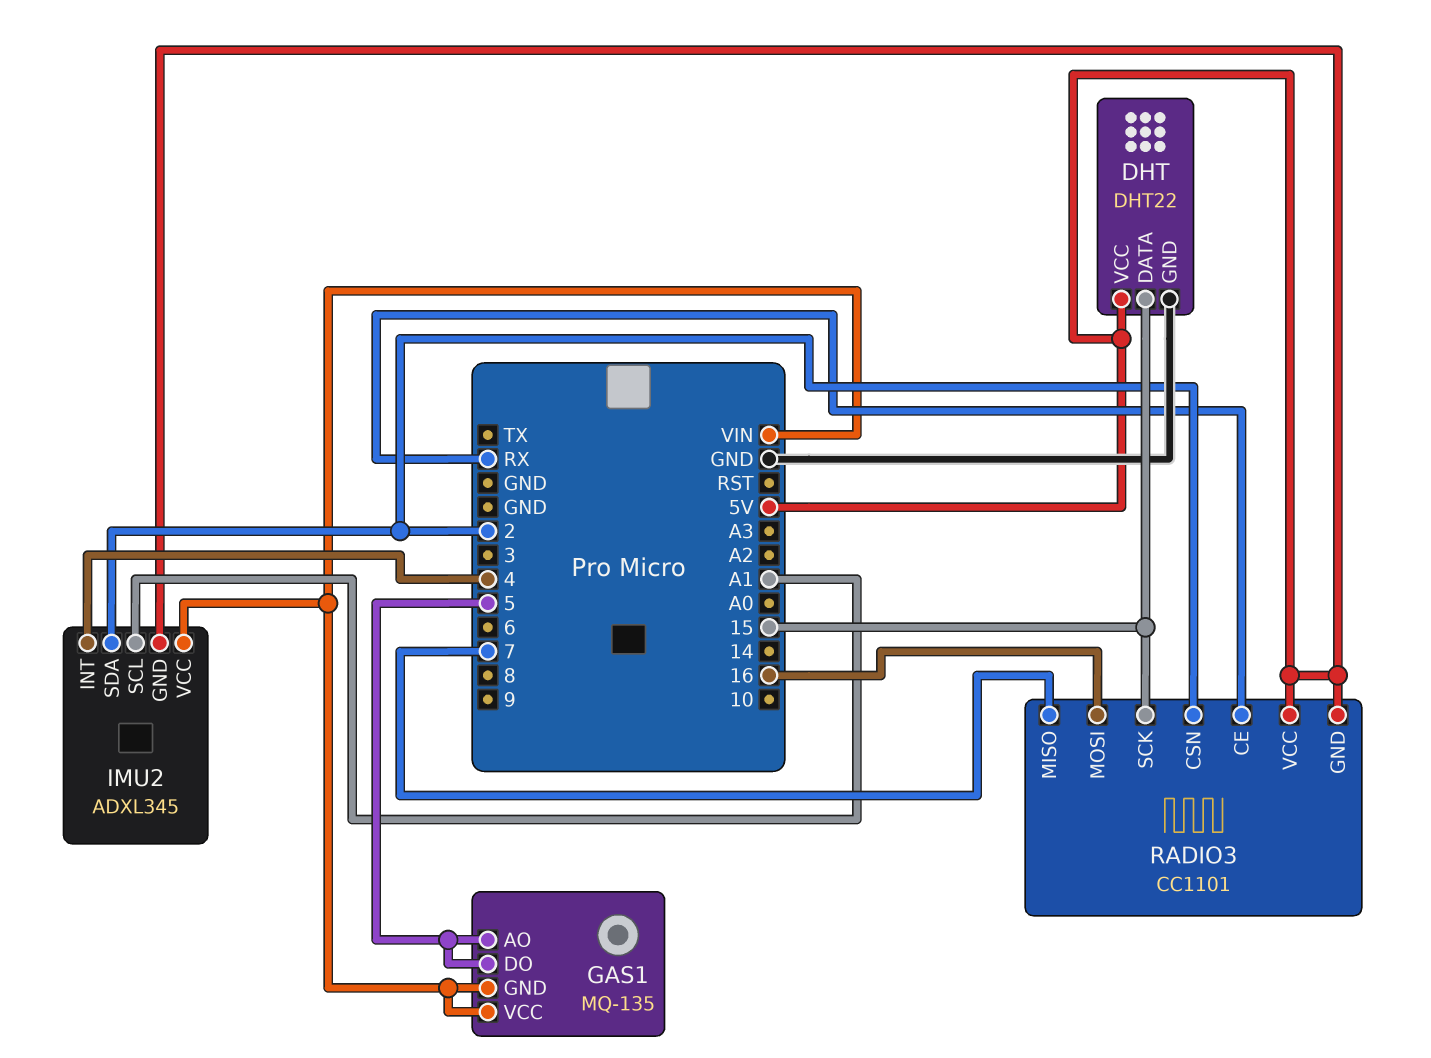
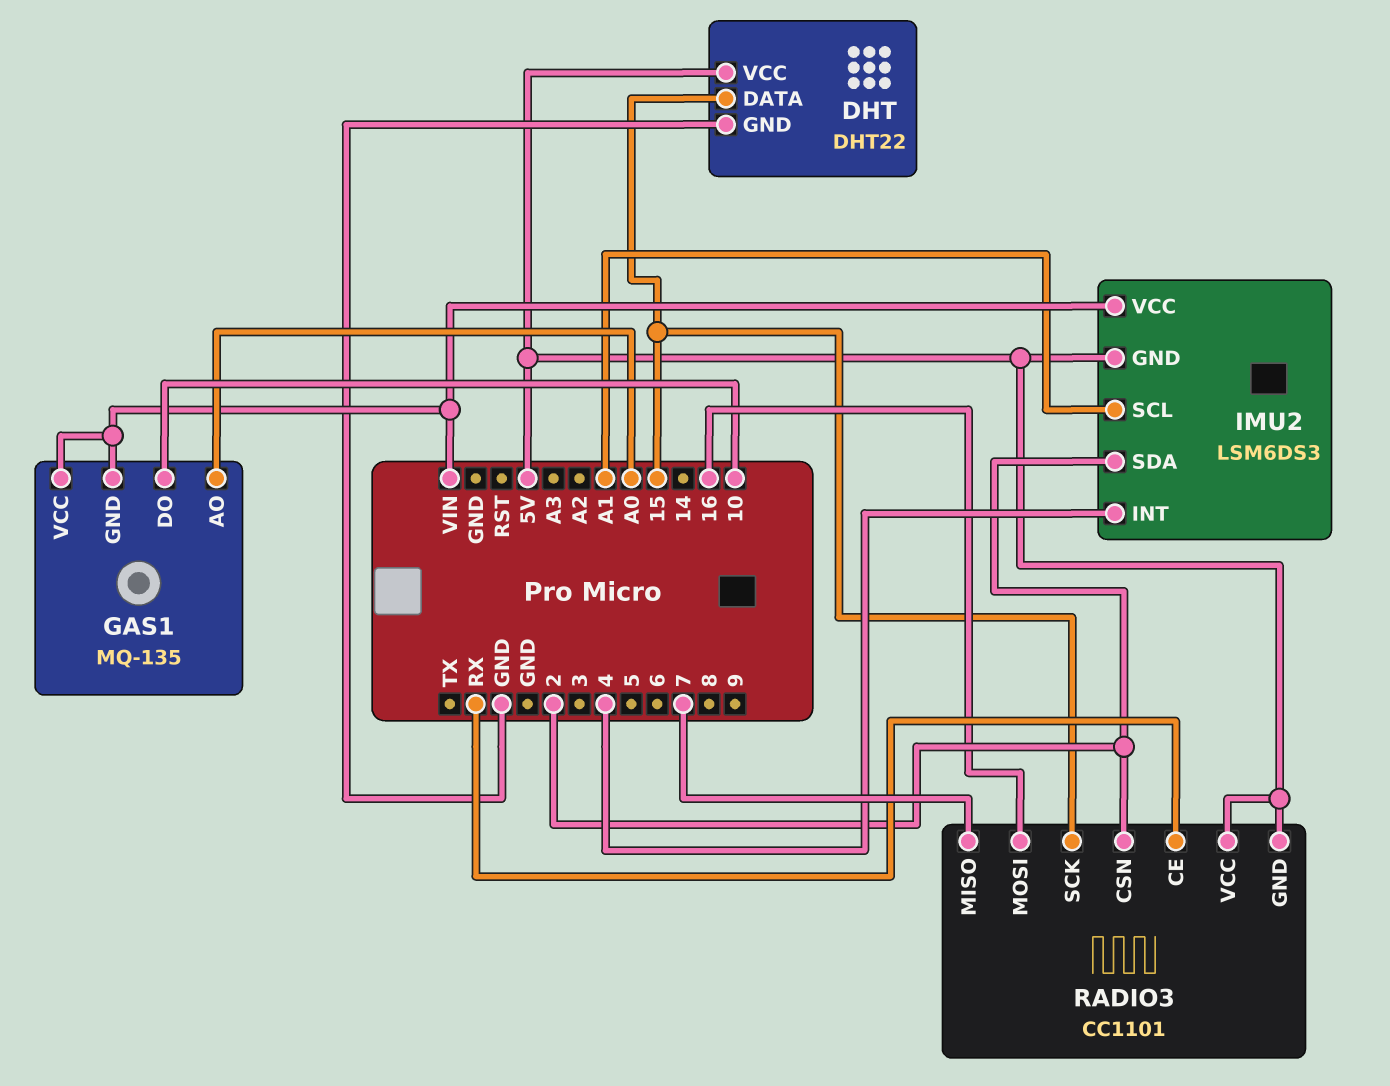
GAS1 pin AO: 5 -> A0
GAS1 pin DO: 5 -> 10
IMU2: ADXL345 -> LSM6DS3

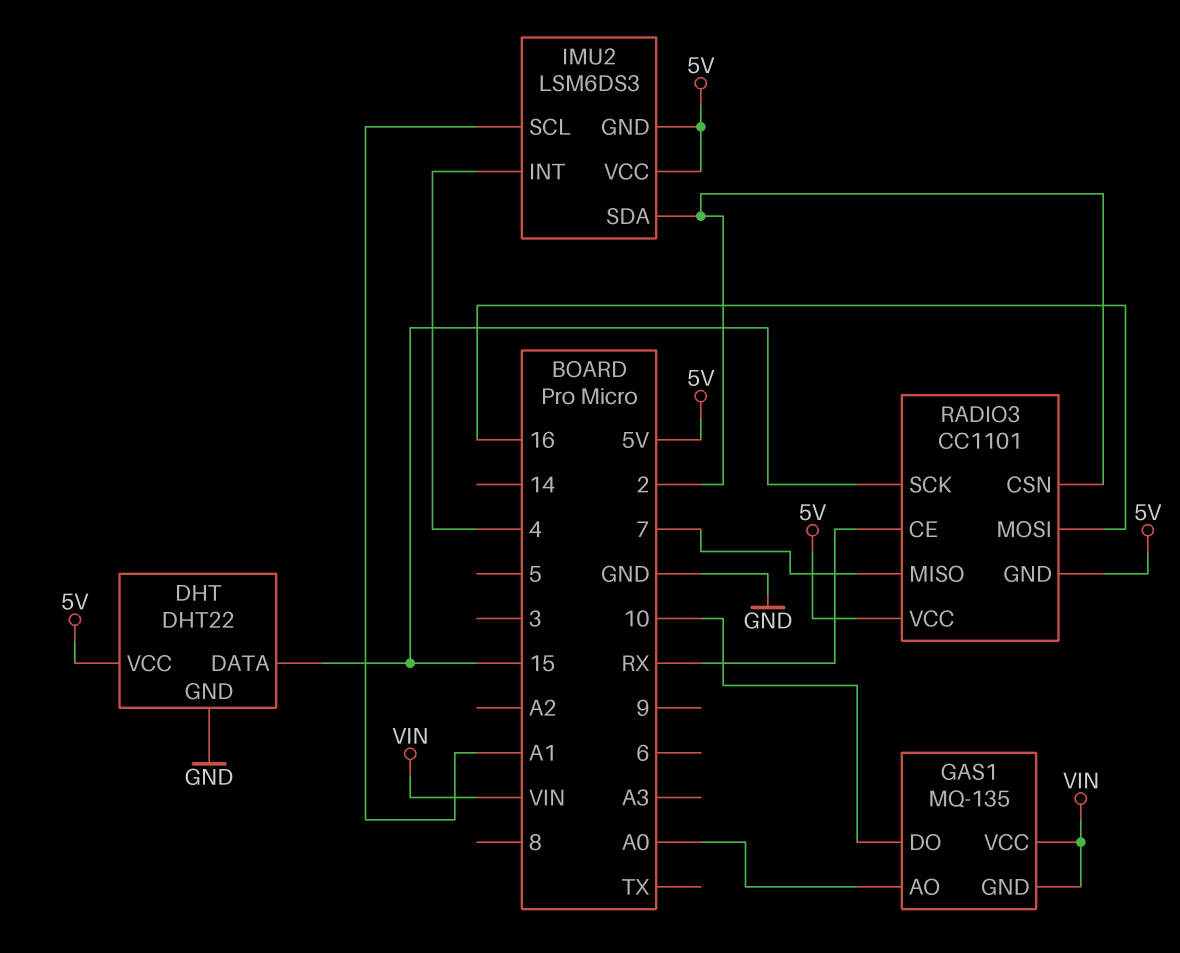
IMU2 pin VCC: VIN -> 5V

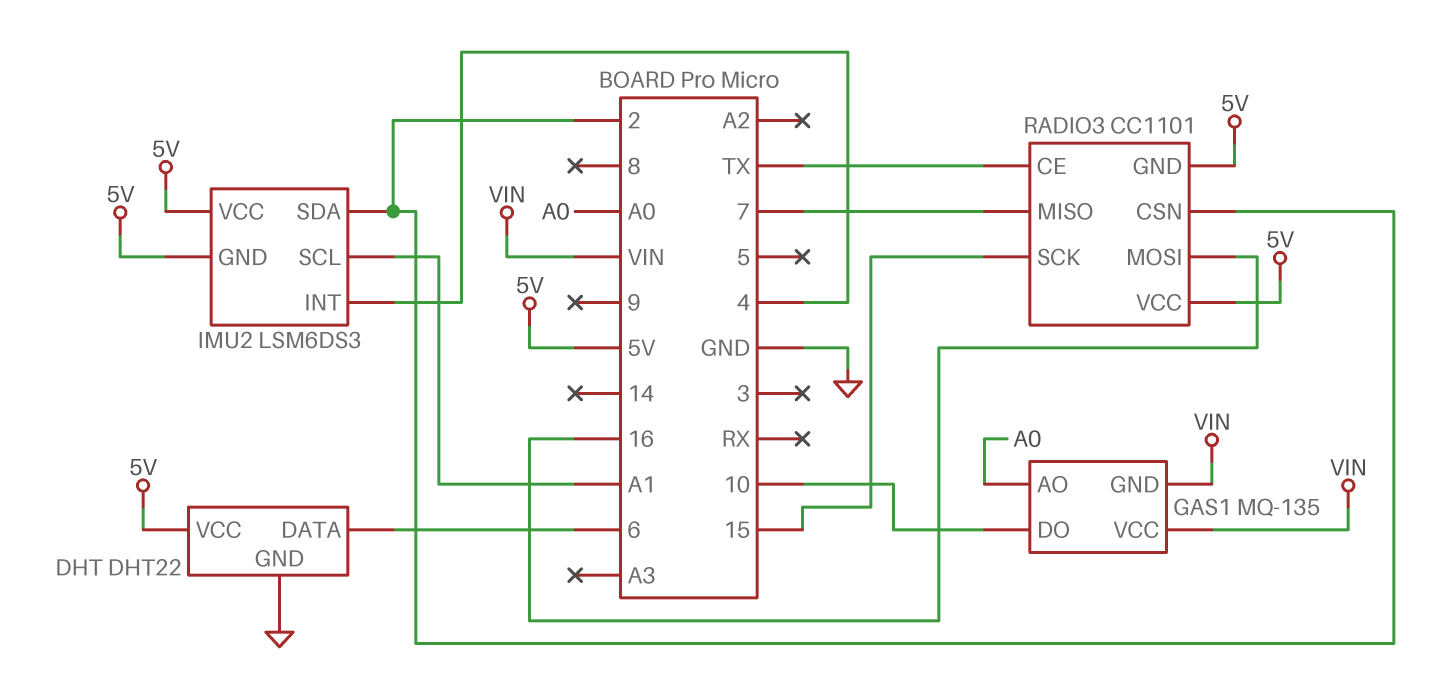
DHT pin DATA: 15 -> 6
RADIO3 pin CE: RX -> TX

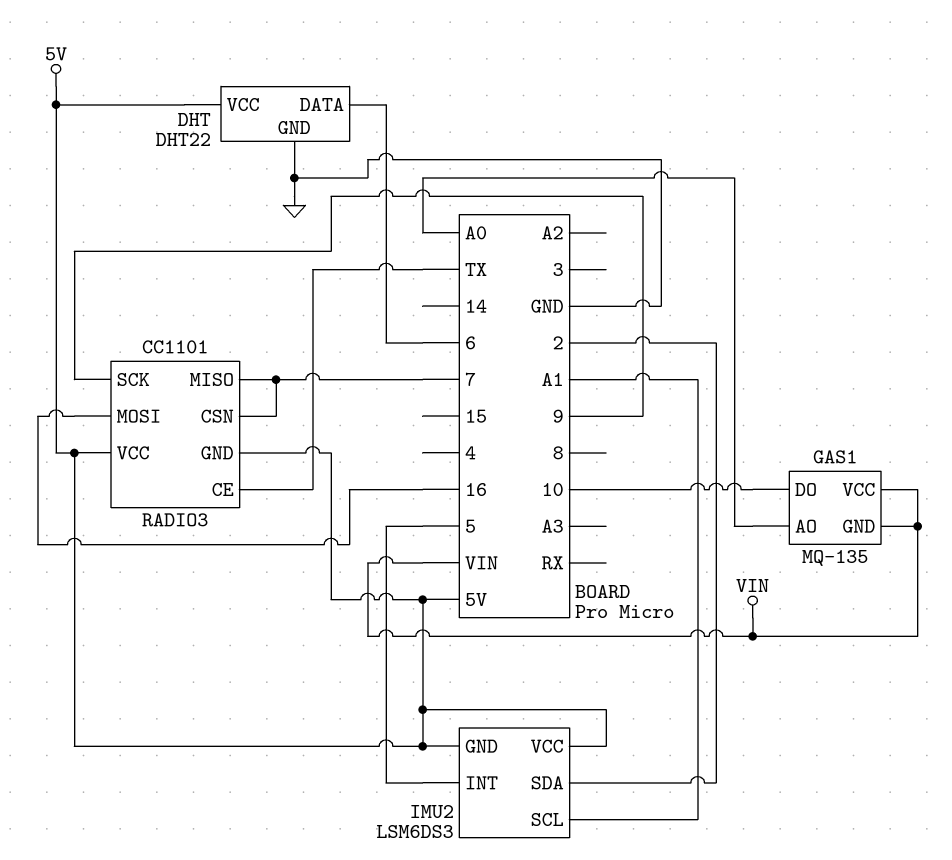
IMU2 pin INT: 4 -> 5
RADIO3 pin CSN: 2 -> 7
RADIO3 pin SCK: 15 -> 9

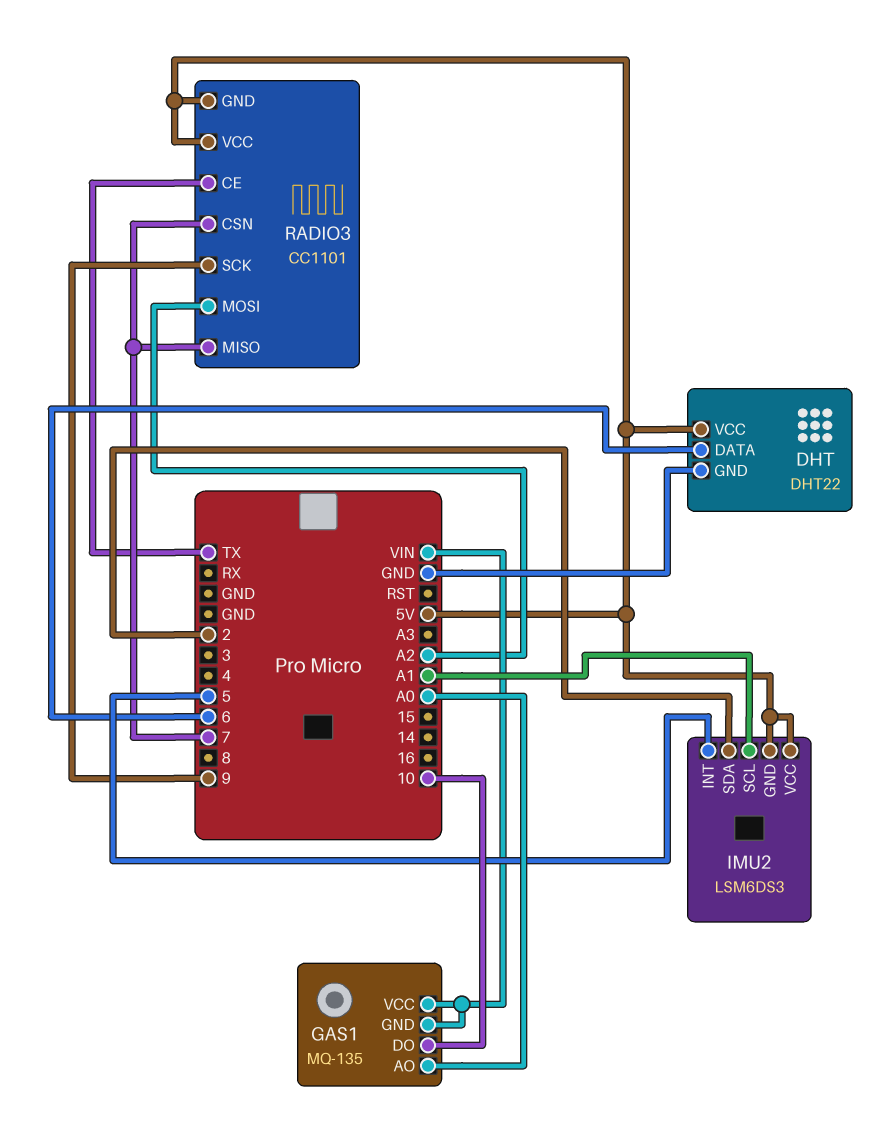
RADIO3 pin MOSI: 16 -> A2

